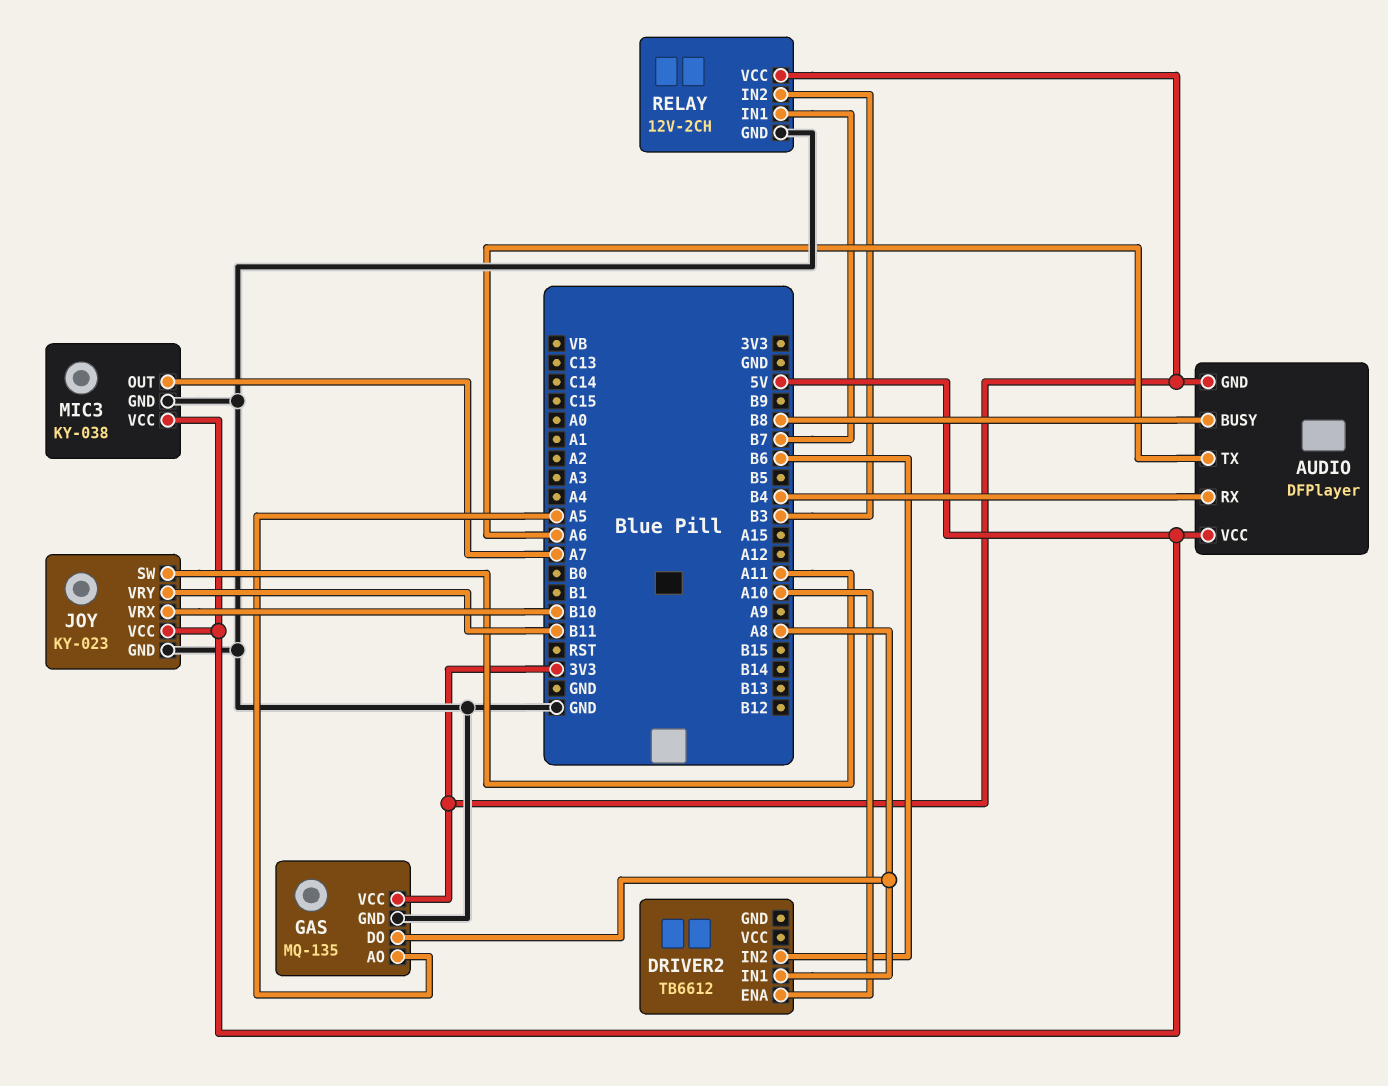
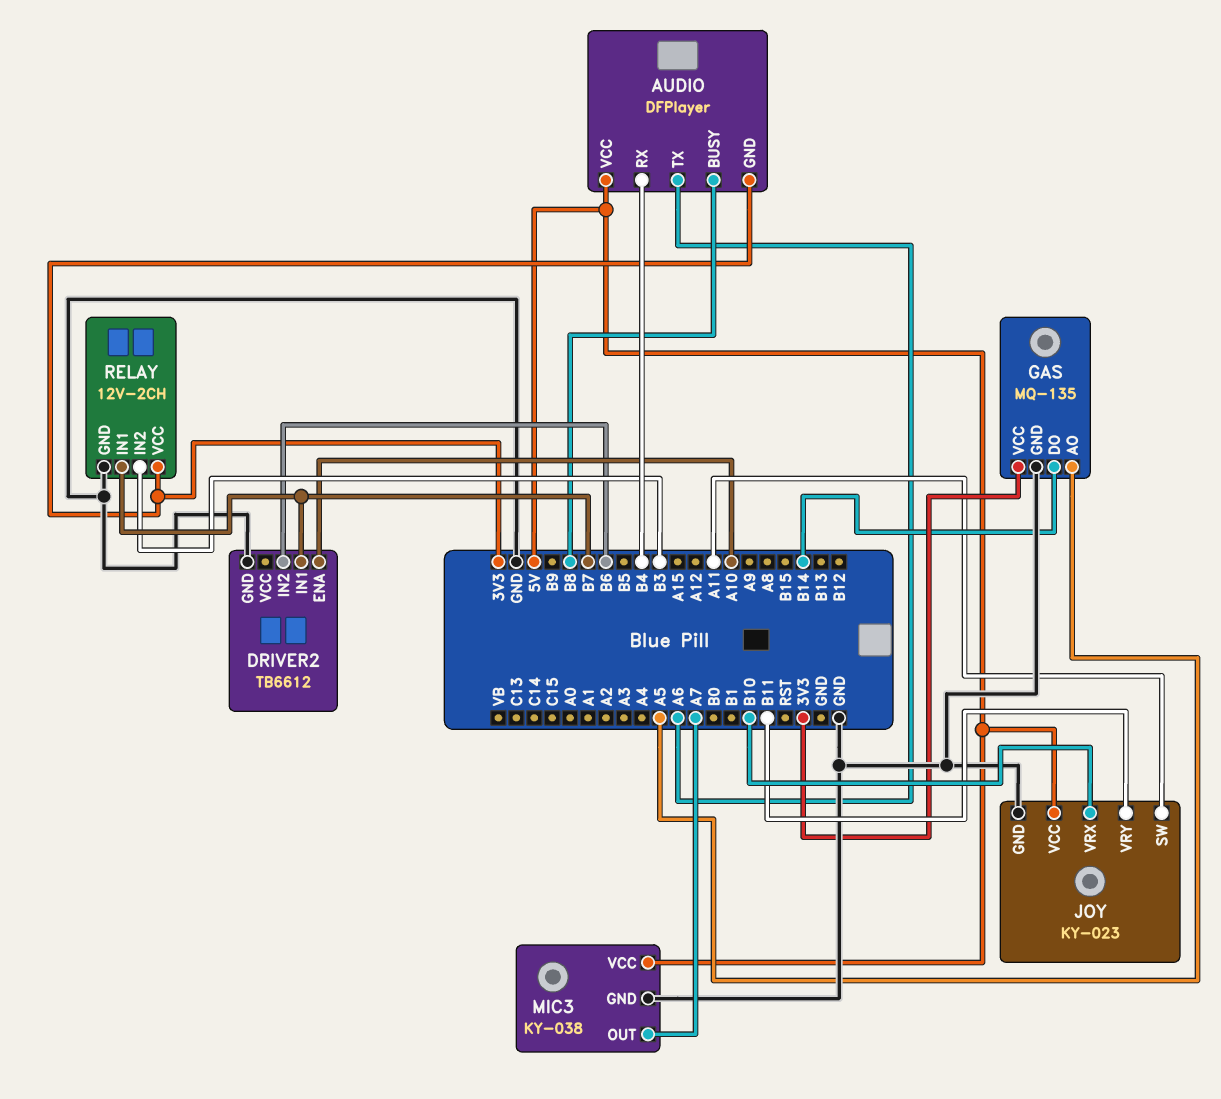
DRIVER2 pin GND: none -> GND
DRIVER2 pin IN1: A8 -> B7
GAS pin DO: A8 -> B14

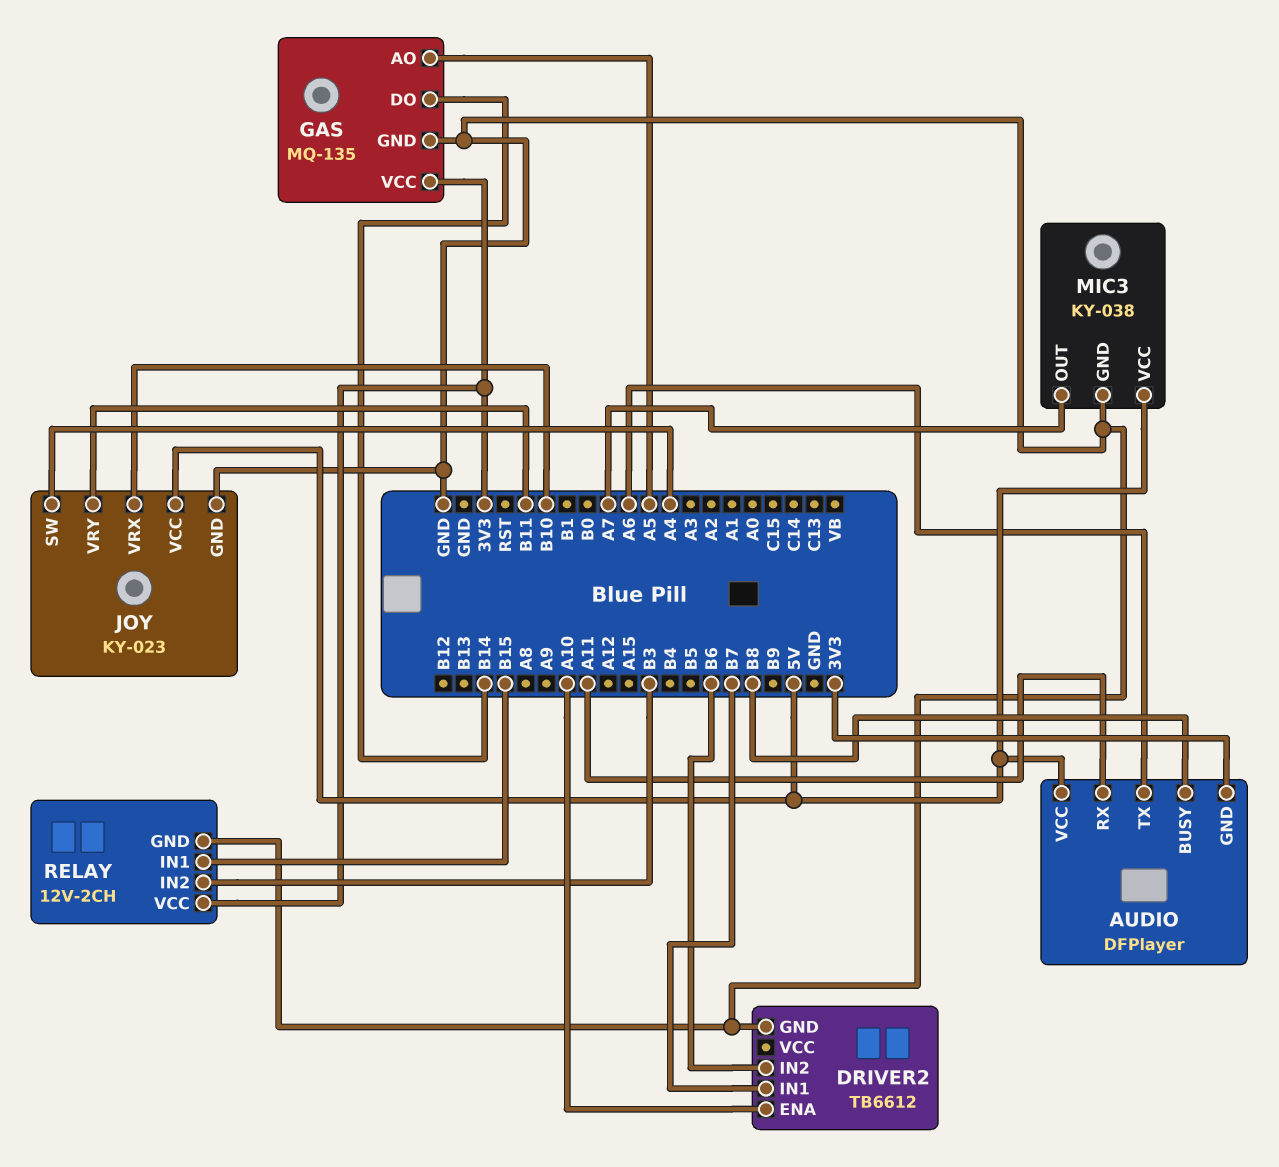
AUDIO pin RX: B4 -> A11
JOY pin SW: A11 -> A4
RELAY pin IN1: B7 -> B15

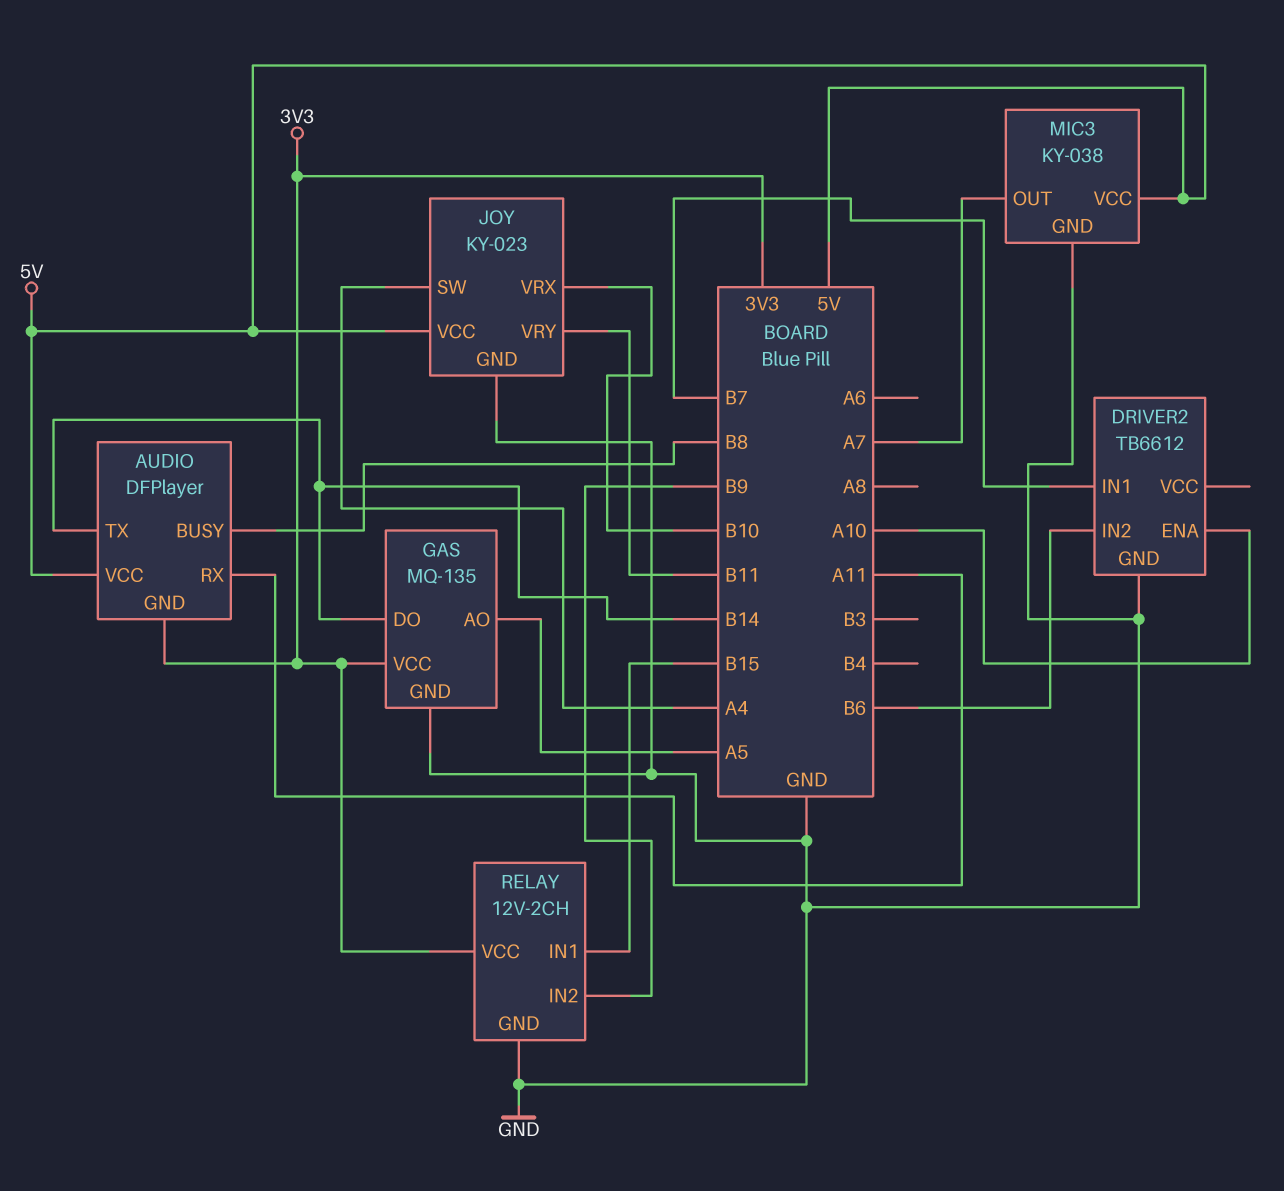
AUDIO pin TX: A6 -> B14
RELAY pin IN2: B3 -> B9

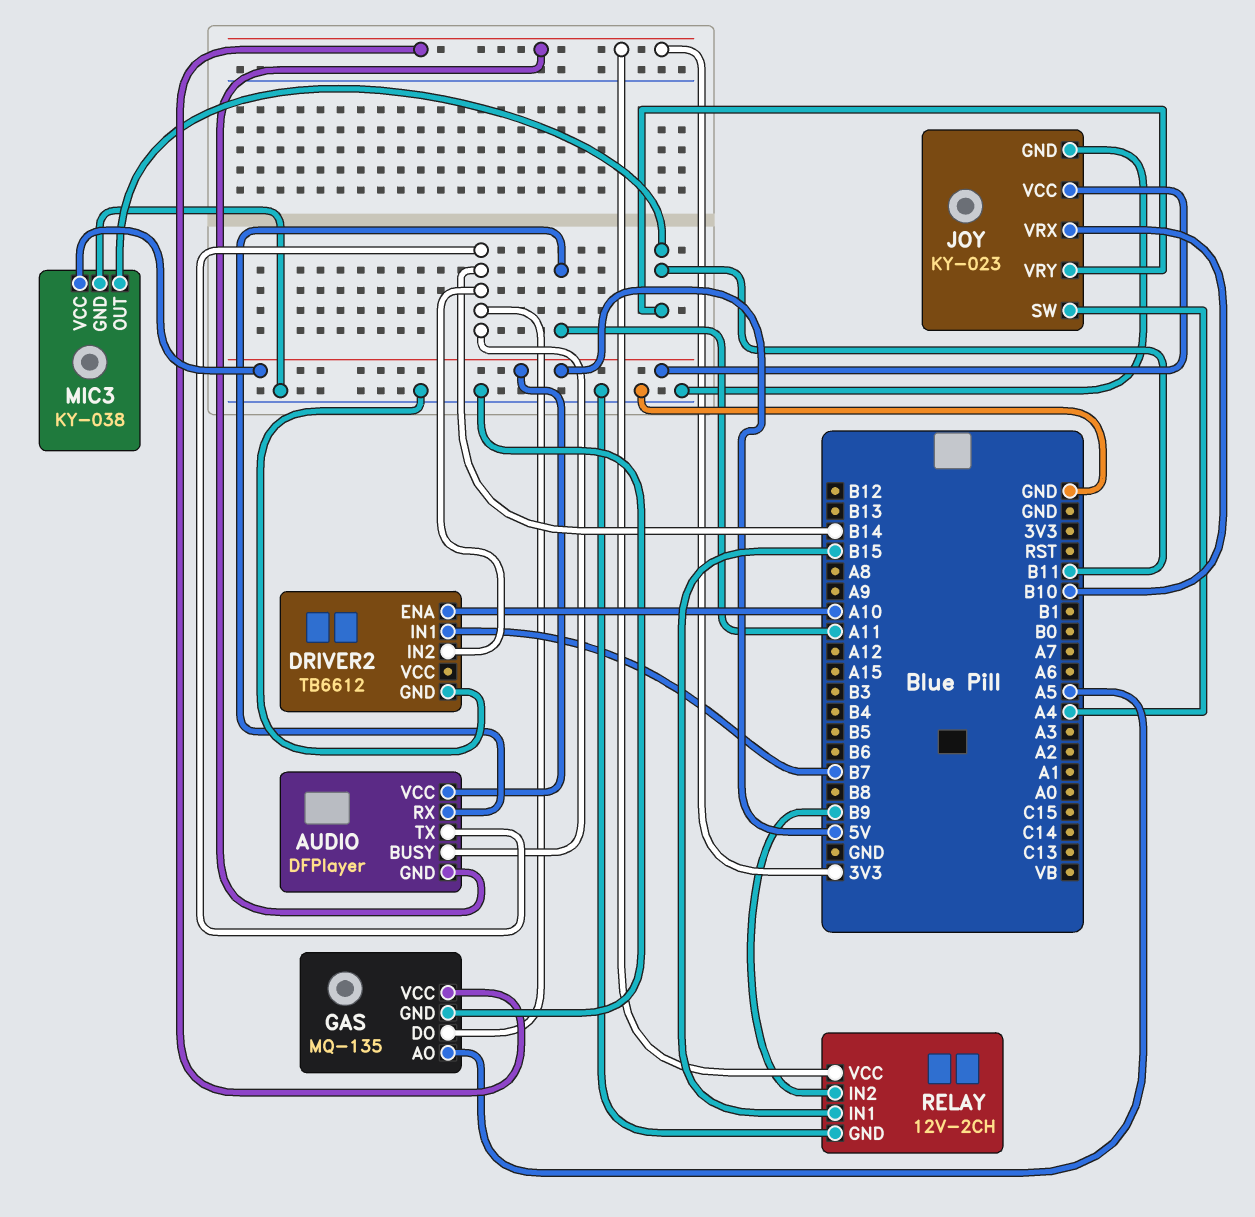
AUDIO pin BUSY: B8 -> B14
DRIVER2 pin IN2: B6 -> B14
MIC3 pin OUT: A7 -> B11

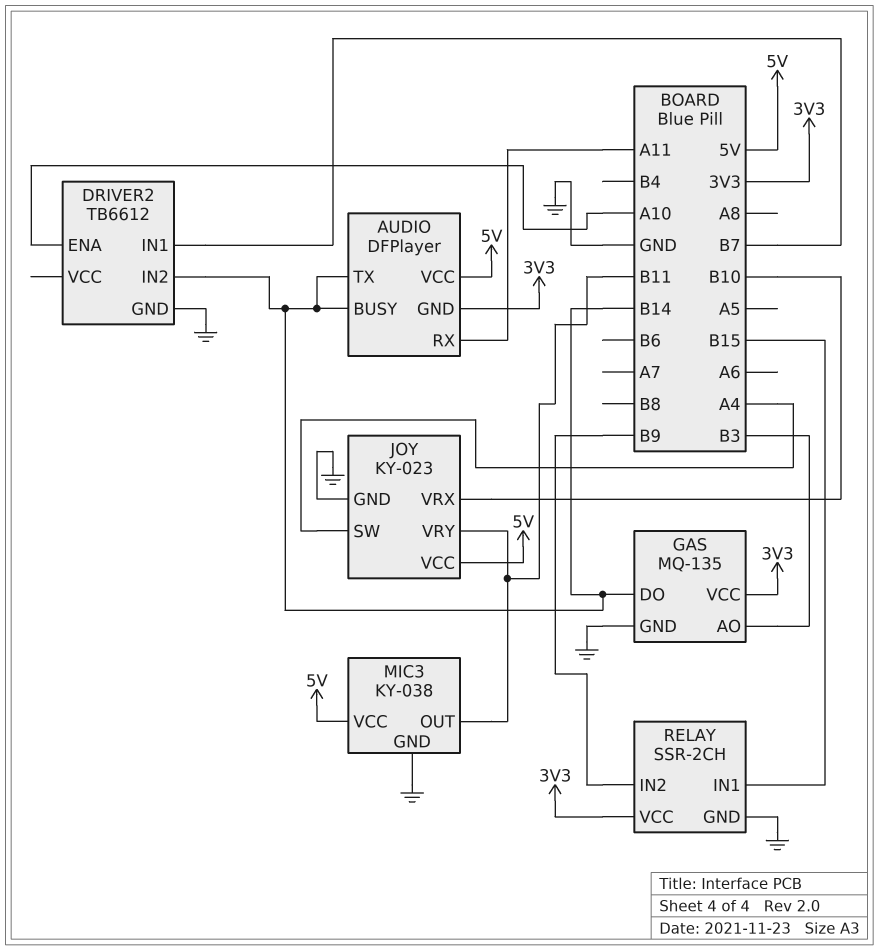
GAS pin AO: A5 -> B3
RELAY: 12V-2CH -> SSR-2CH

